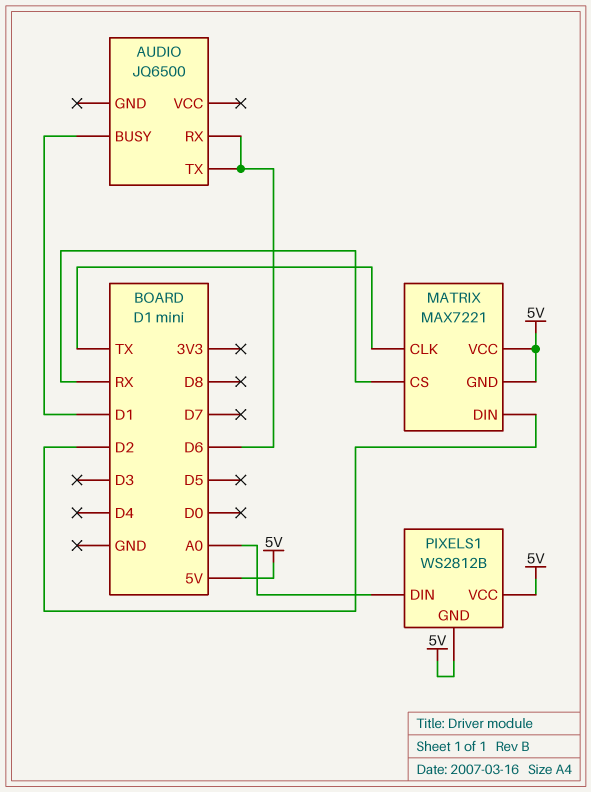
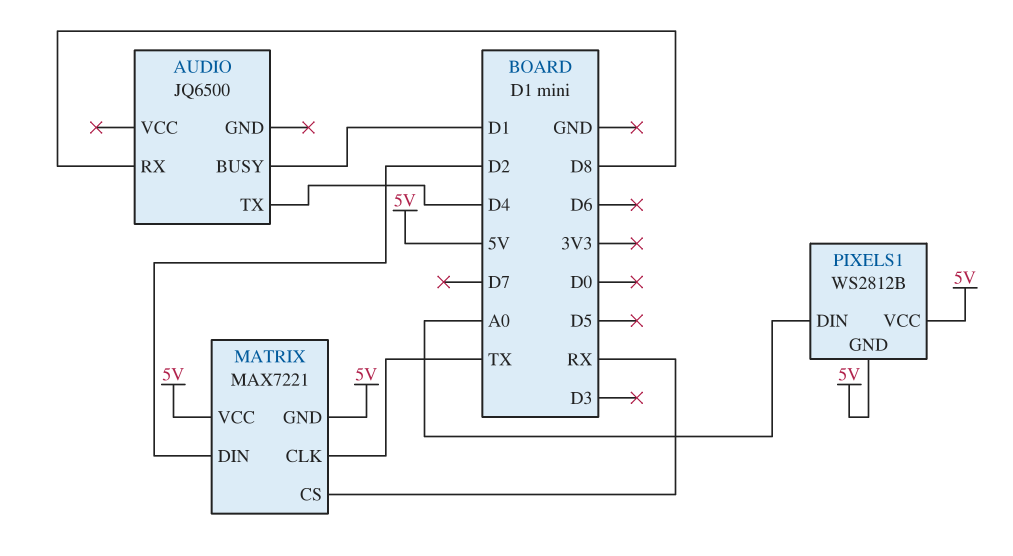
AUDIO pin RX: D6 -> D8
AUDIO pin TX: D6 -> D4

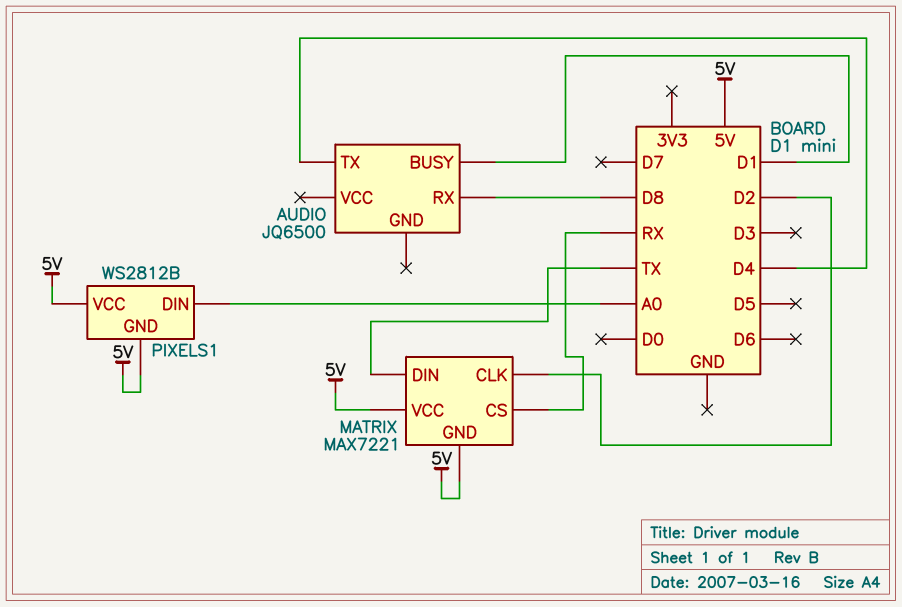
MATRIX pin CLK: TX -> D2
MATRIX pin DIN: D2 -> TX

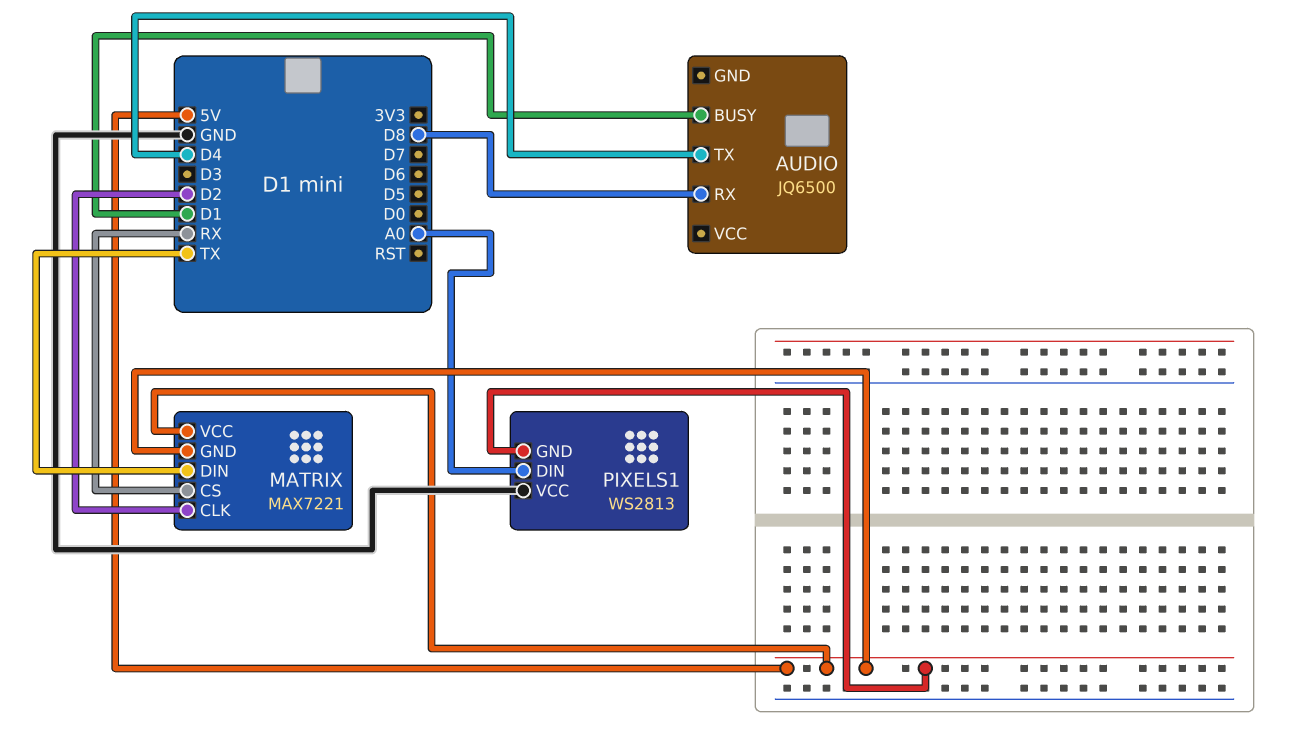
PIXELS1: WS2812B -> WS2813
PIXELS1 pin VCC: 5V -> GND

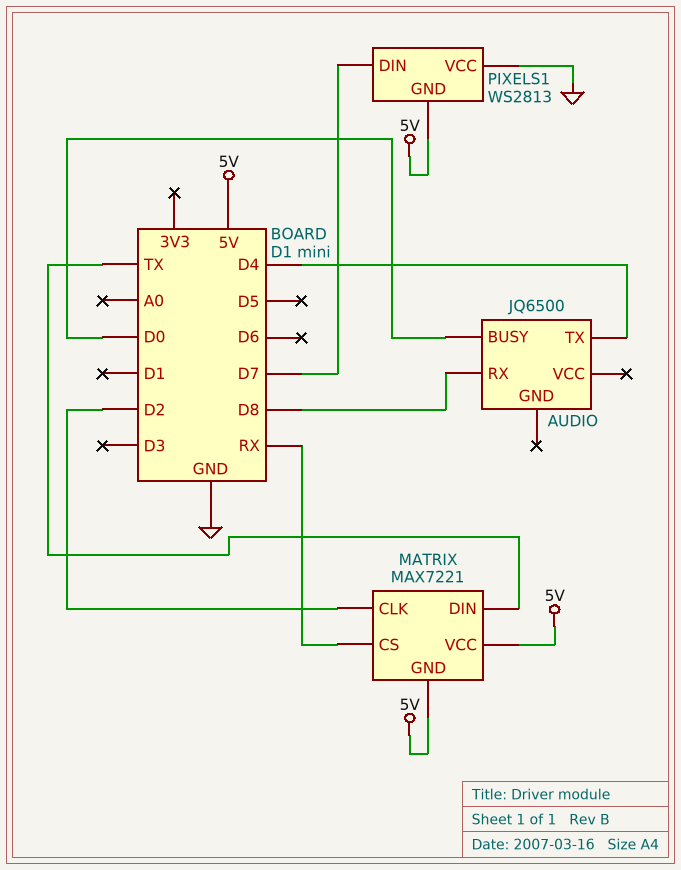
AUDIO pin BUSY: D1 -> D0
PIXELS1 pin DIN: A0 -> D7

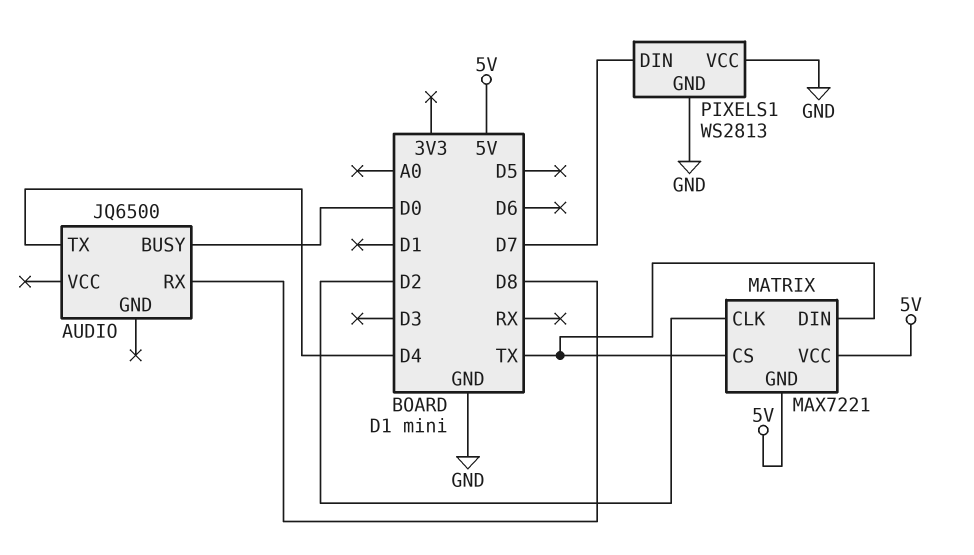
MATRIX pin CS: RX -> TX
PIXELS1 pin GND: 5V -> GND

